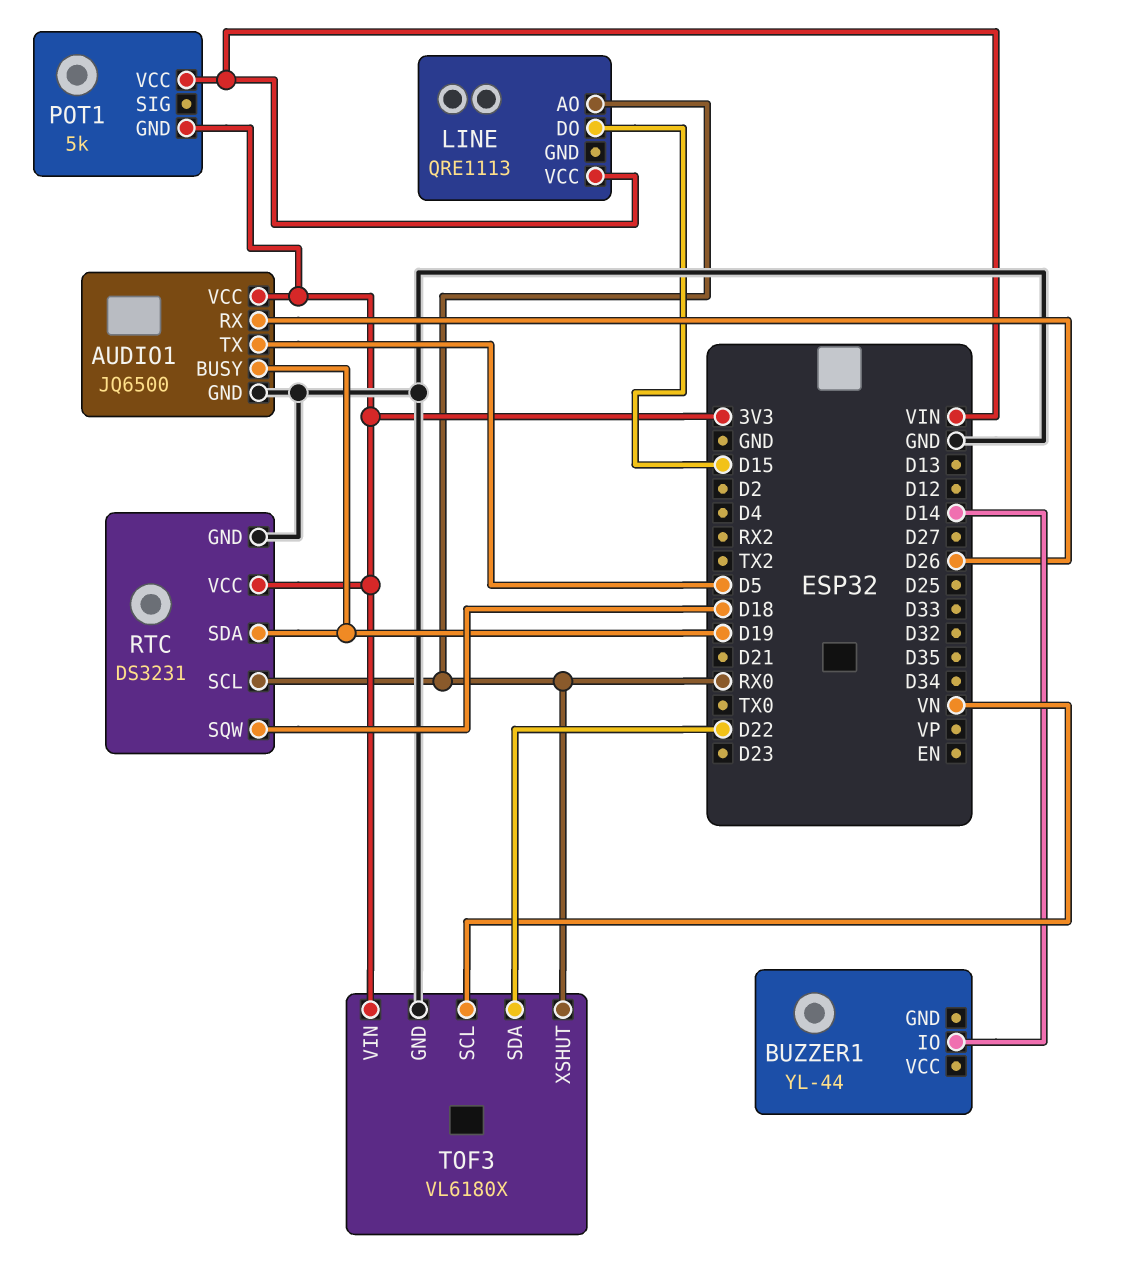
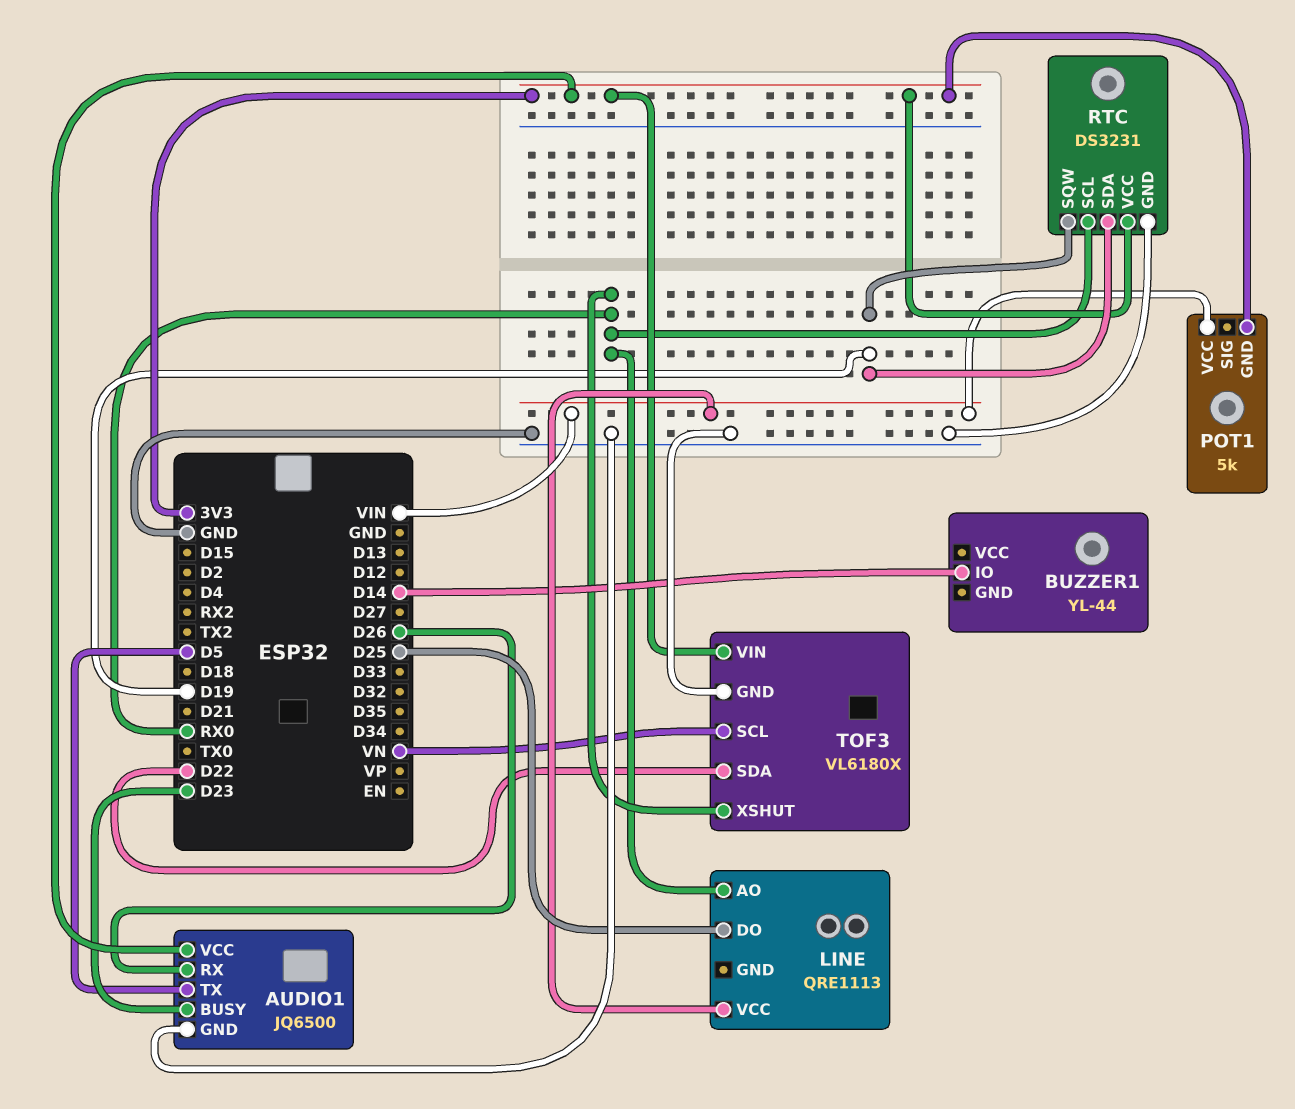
AUDIO1 pin BUSY: D19 -> D23
LINE pin DO: D15 -> D25
RTC pin SQW: D18 -> D19

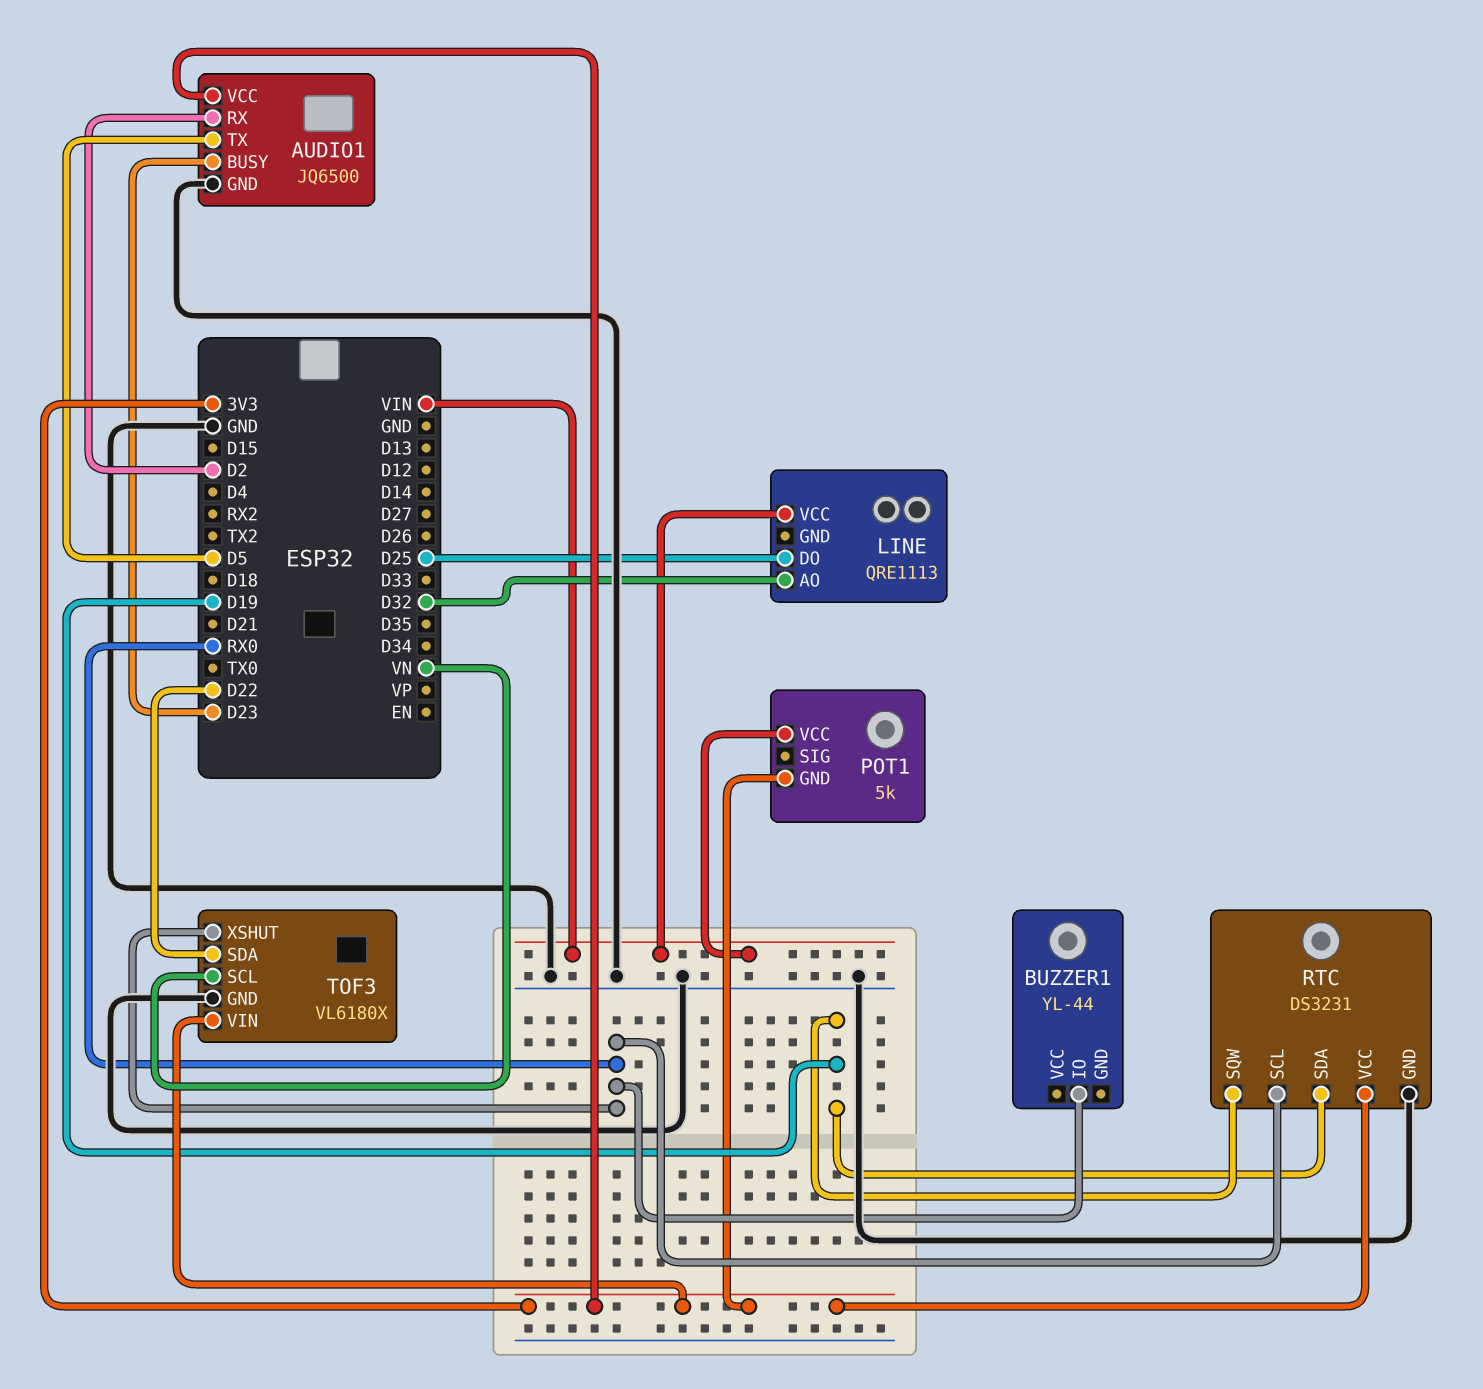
AUDIO1 pin RX: D26 -> D2
BUZZER1 pin IO: D14 -> RX0
LINE pin AO: RX0 -> D32

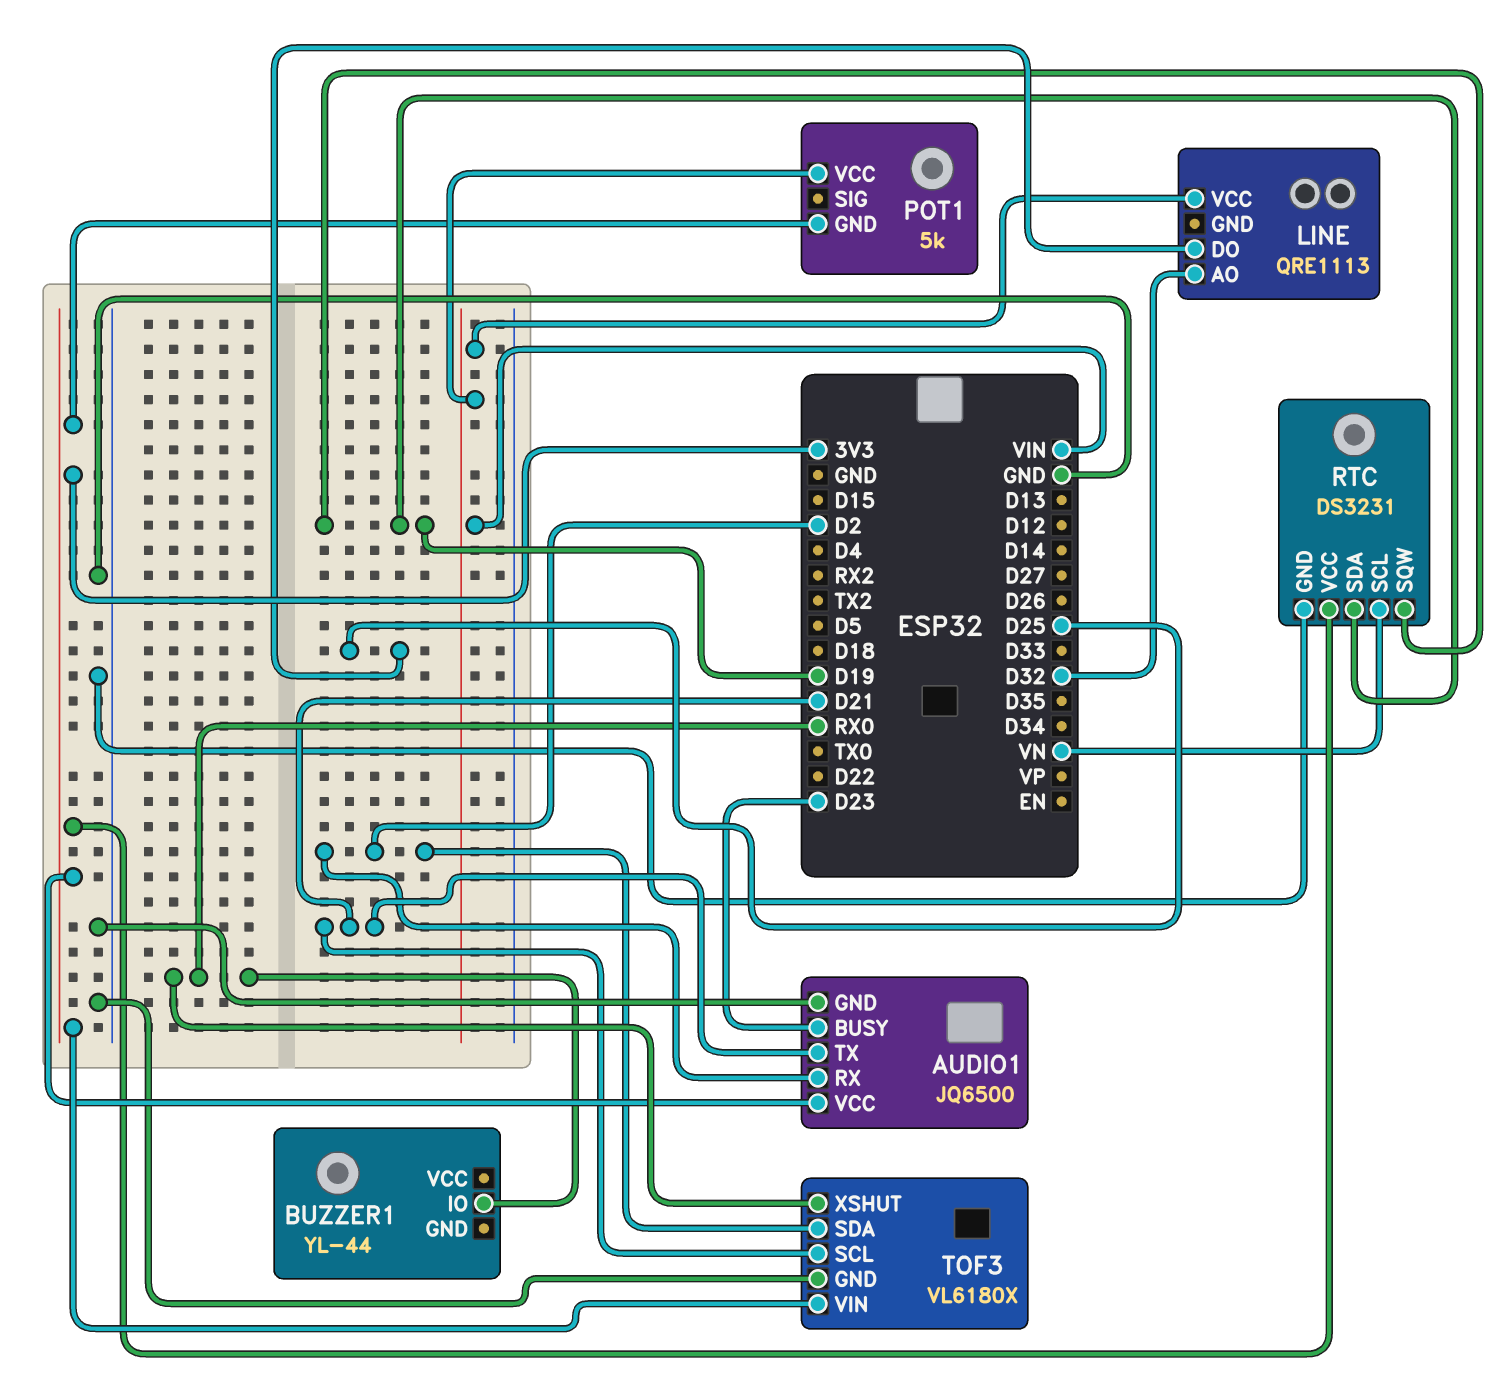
AUDIO1 pin TX: D5 -> D21
RTC pin SCL: RX0 -> VN
TOF3 pin SCL: VN -> D21
TOF3 pin SDA: D22 -> D2

